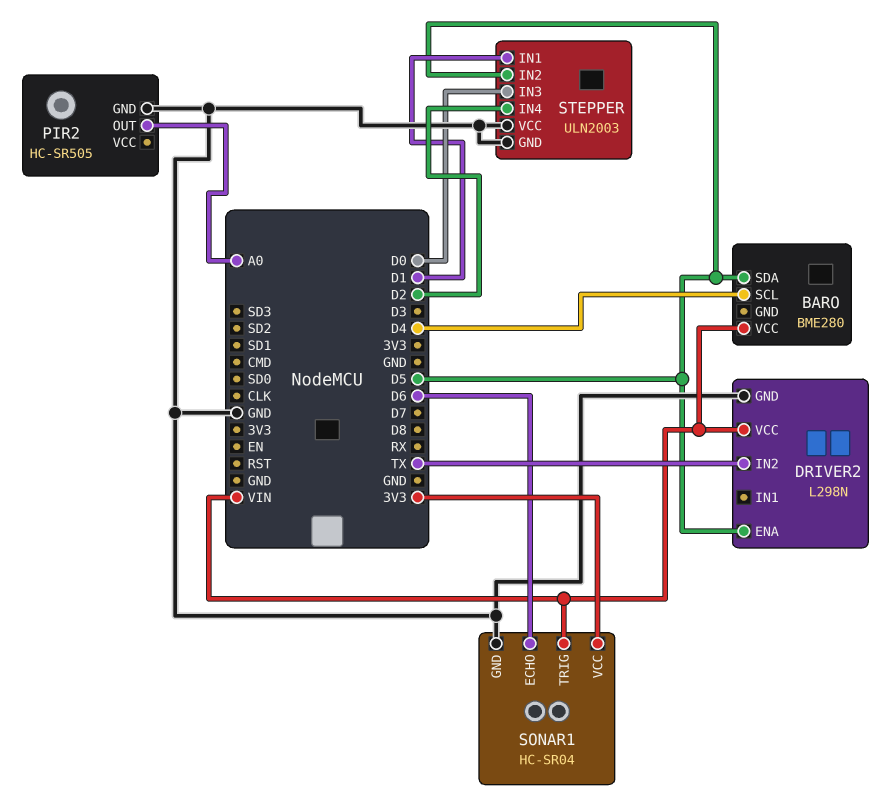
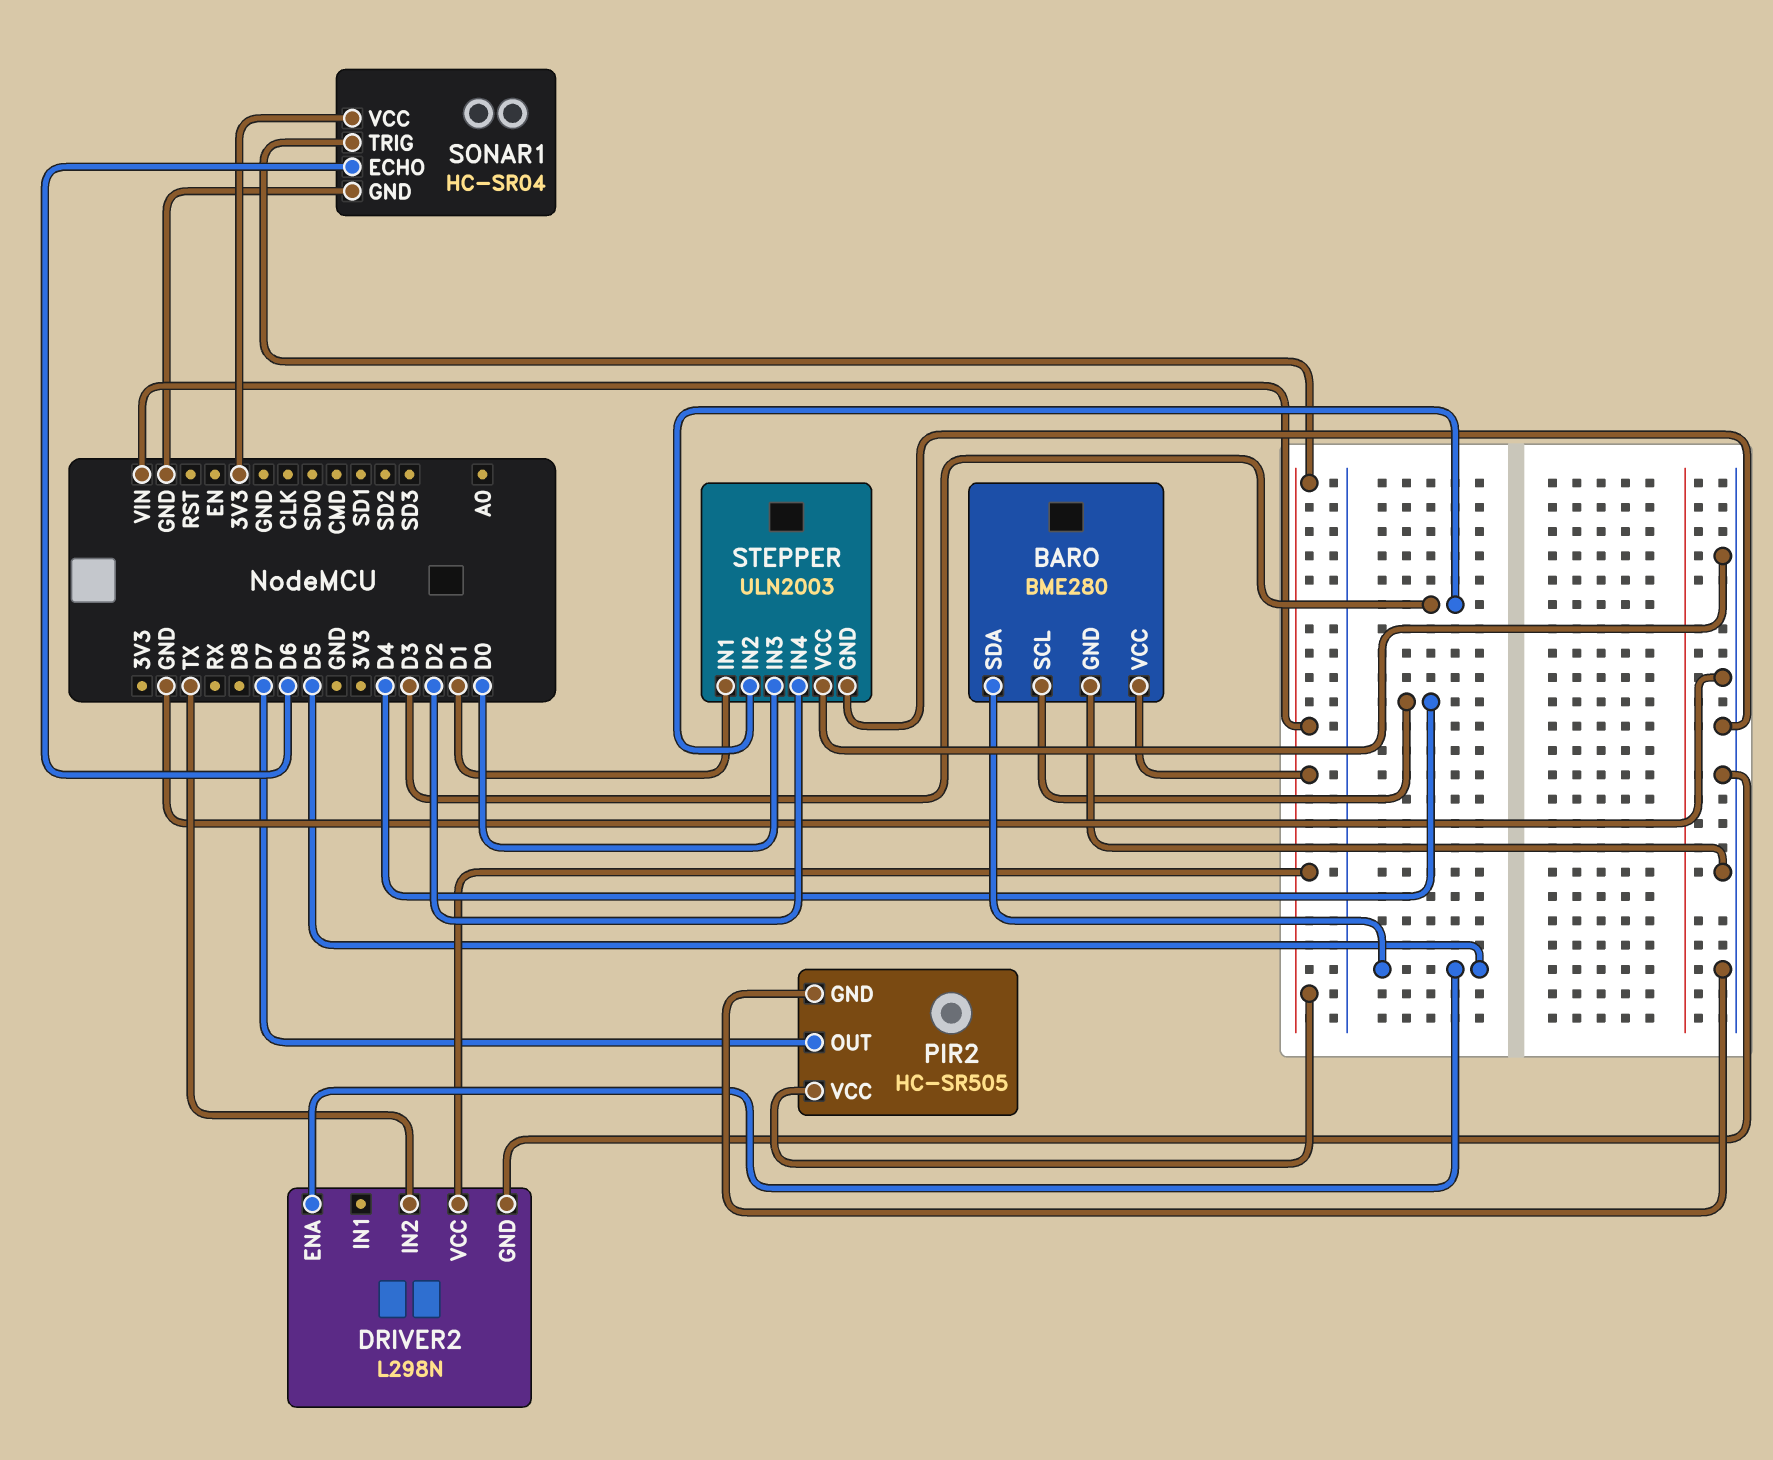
BARO pin GND: none -> GND
PIR2 pin OUT: A0 -> D7
PIR2 pin VCC: none -> VIN
STEPPER pin IN2: D5 -> D3

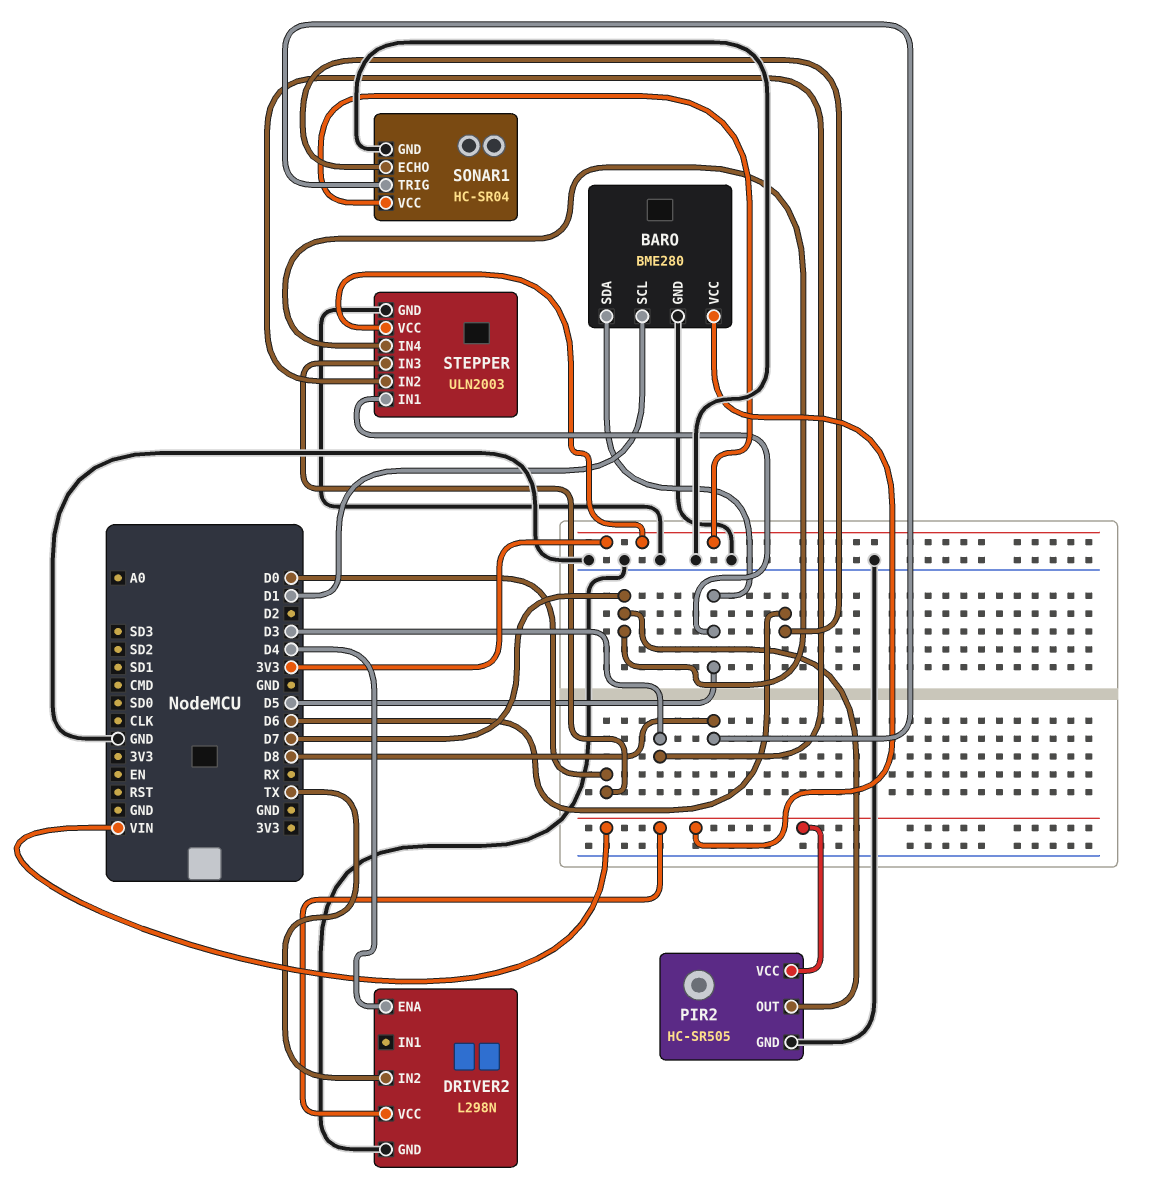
BARO pin SCL: D4 -> D1
DRIVER2 pin ENA: D5 -> D4
SONAR1 pin TRIG: VIN -> D8
STEPPER pin IN1: D1 -> D5
STEPPER pin IN4: D2 -> D7
STEPPER pin VCC: GND -> 3V3

